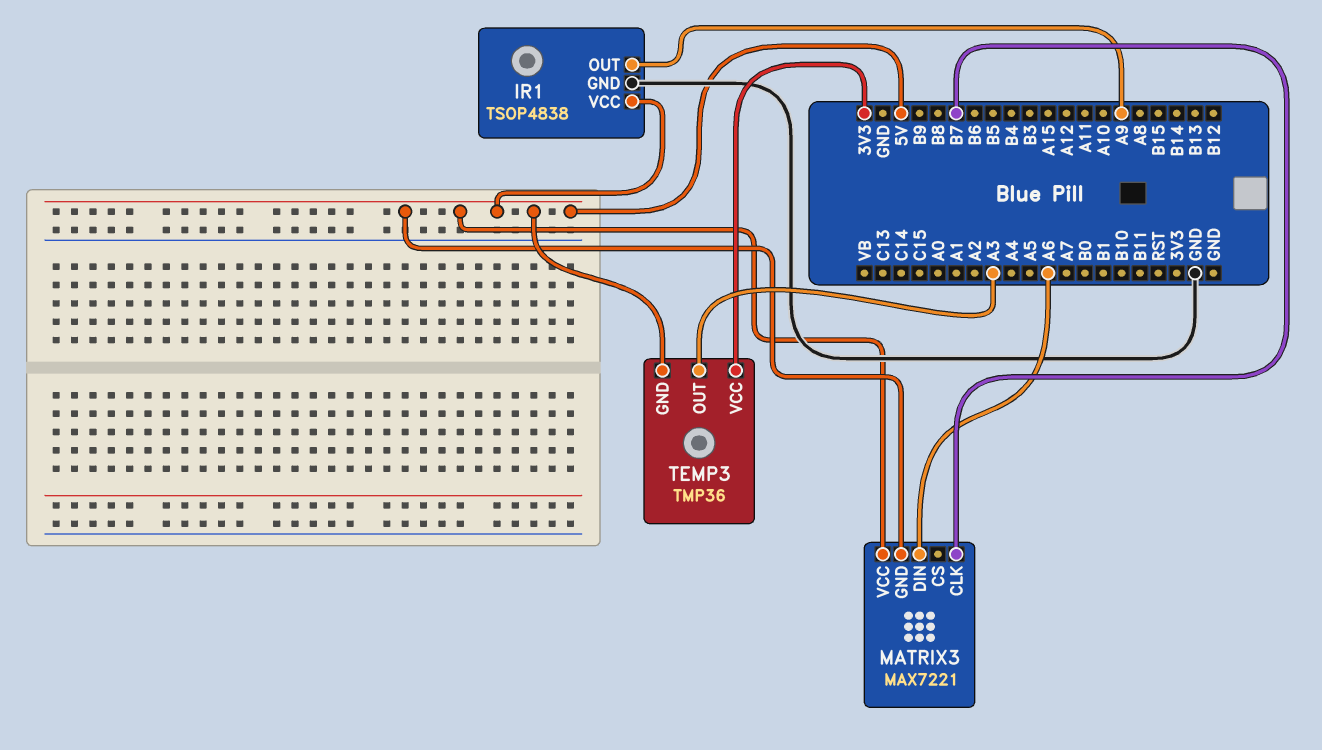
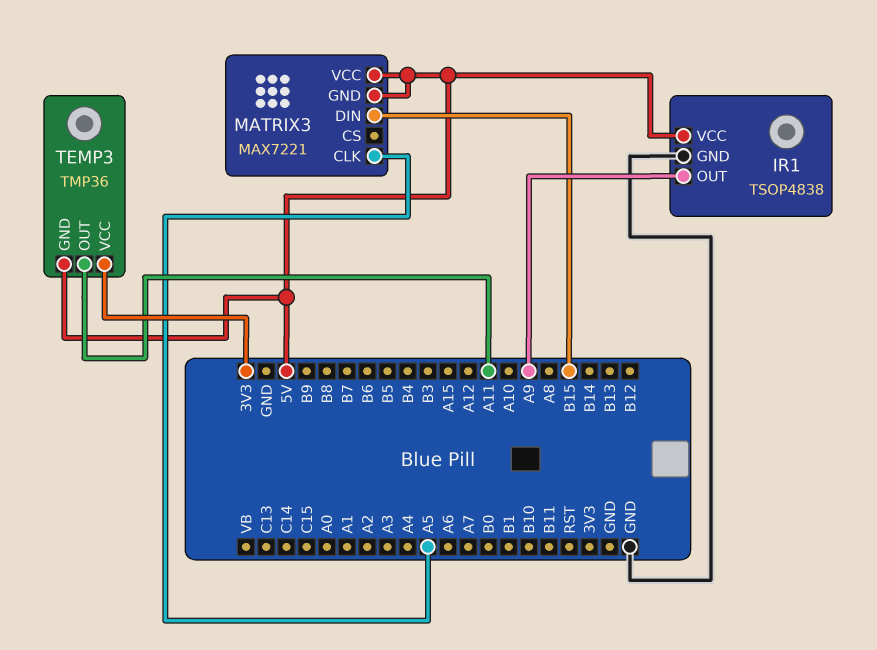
MATRIX3 pin CLK: B7 -> A5
MATRIX3 pin DIN: A6 -> B15
TEMP3 pin OUT: A3 -> A11

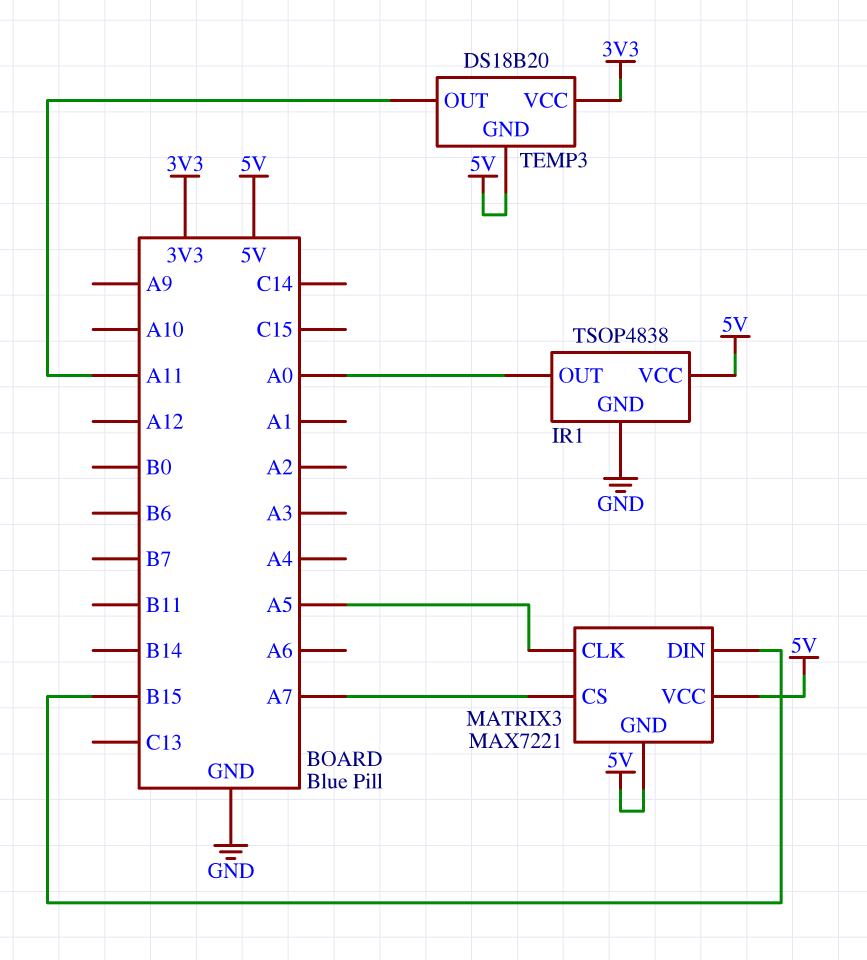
IR1 pin OUT: A9 -> A0
MATRIX3 pin CS: none -> A7
TEMP3: TMP36 -> DS18B20

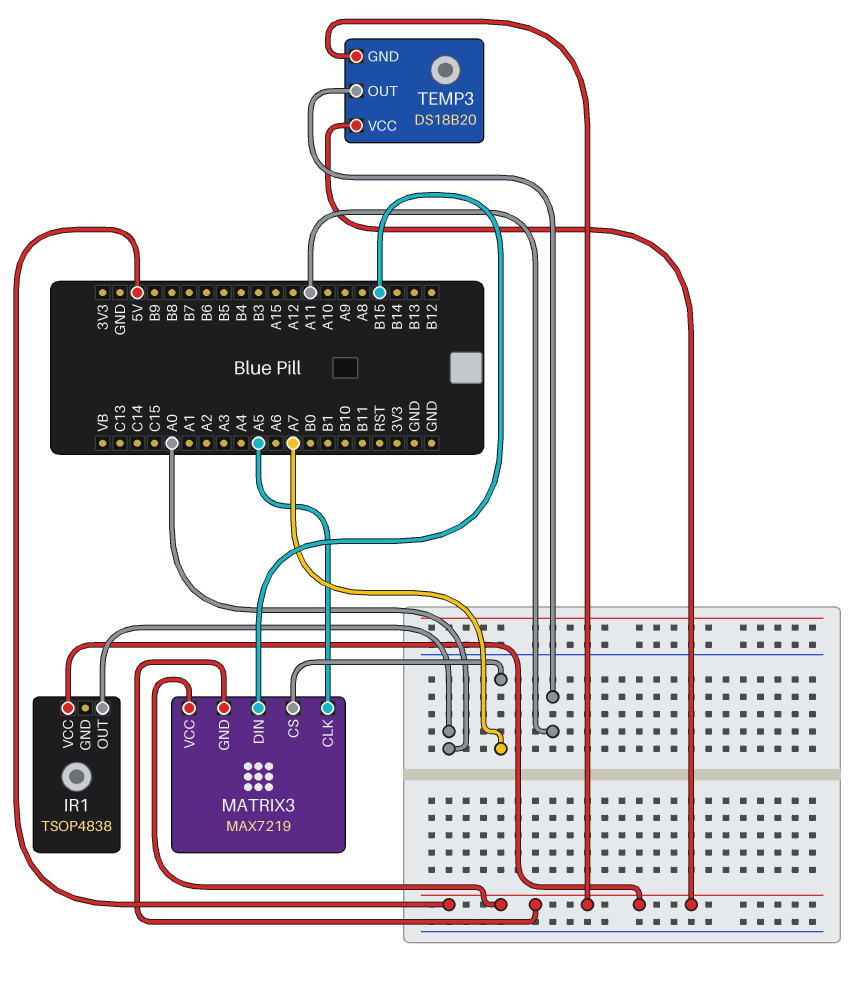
IR1 pin GND: GND -> none
MATRIX3: MAX7221 -> MAX7219
TEMP3 pin VCC: 3V3 -> 5V

